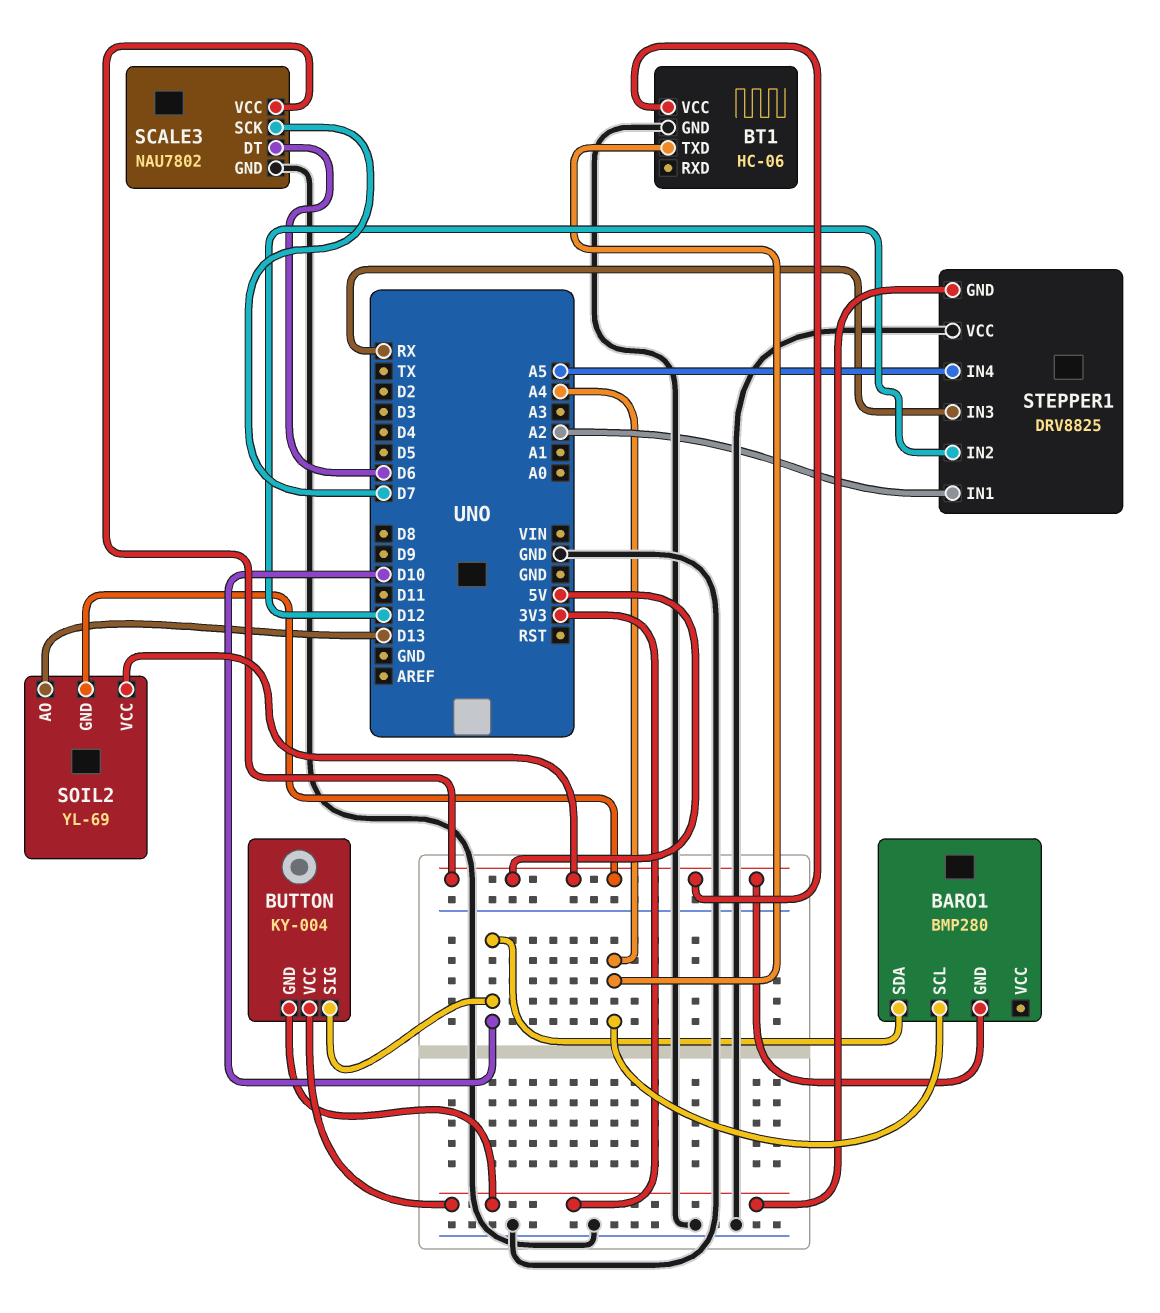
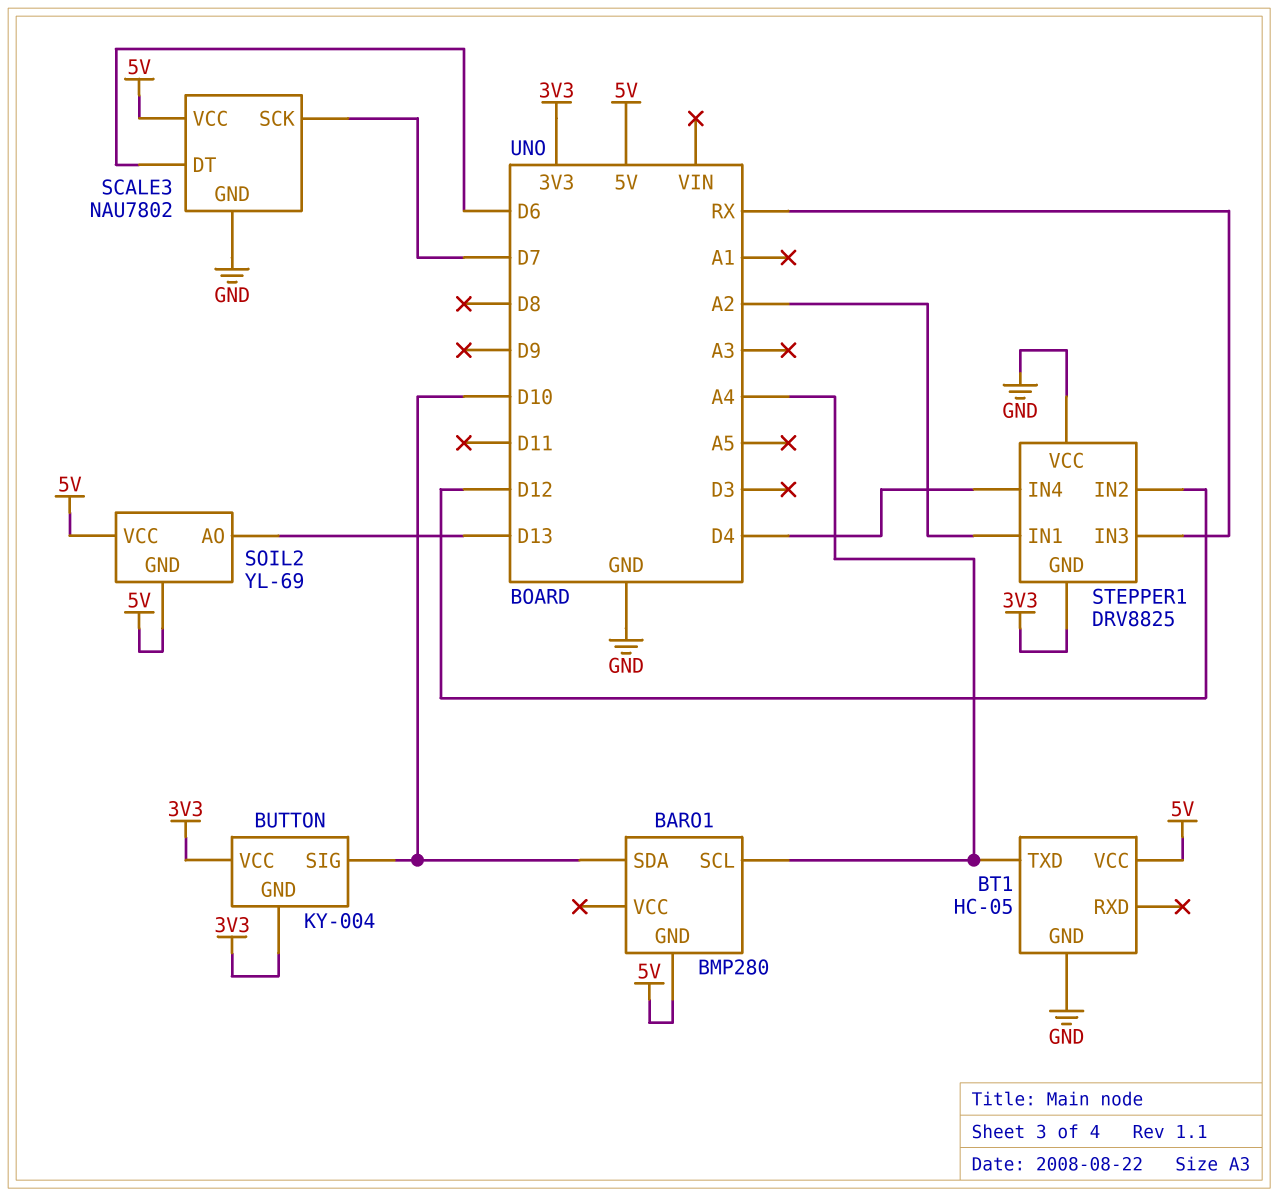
BT1: HC-06 -> HC-05
STEPPER1 pin IN4: A5 -> D4

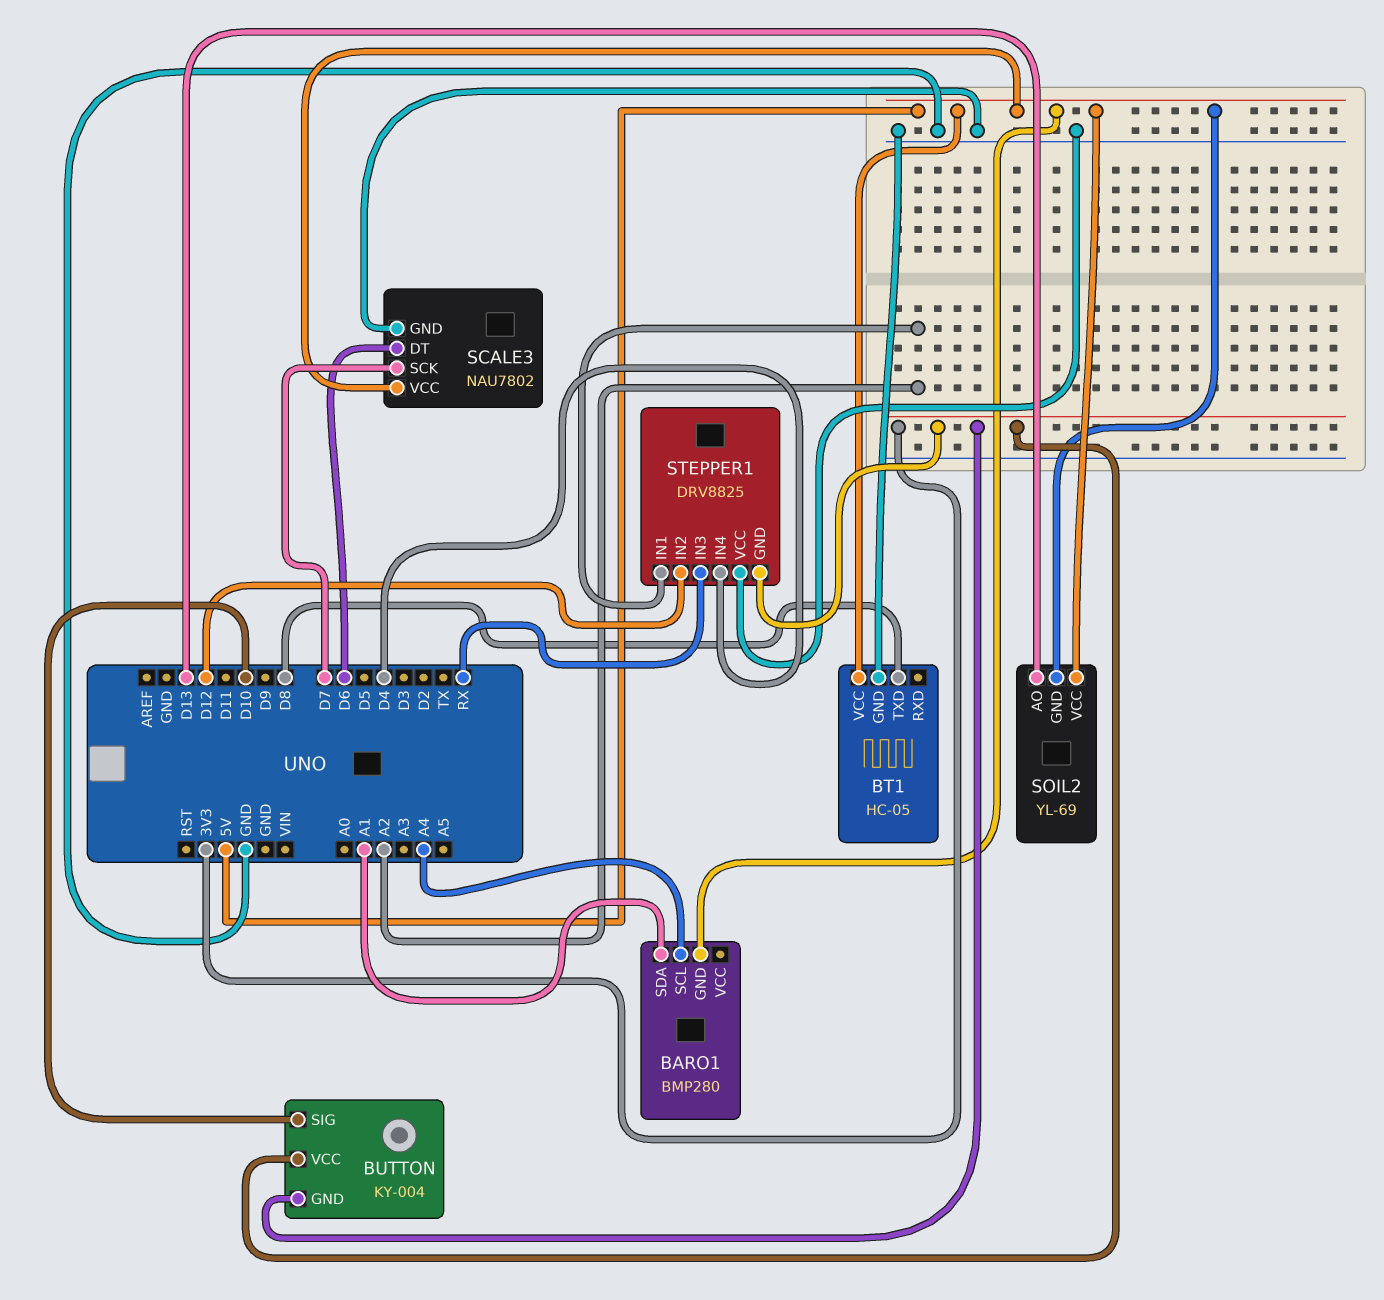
BARO1 pin SDA: D10 -> A1
BT1 pin TXD: A4 -> D8

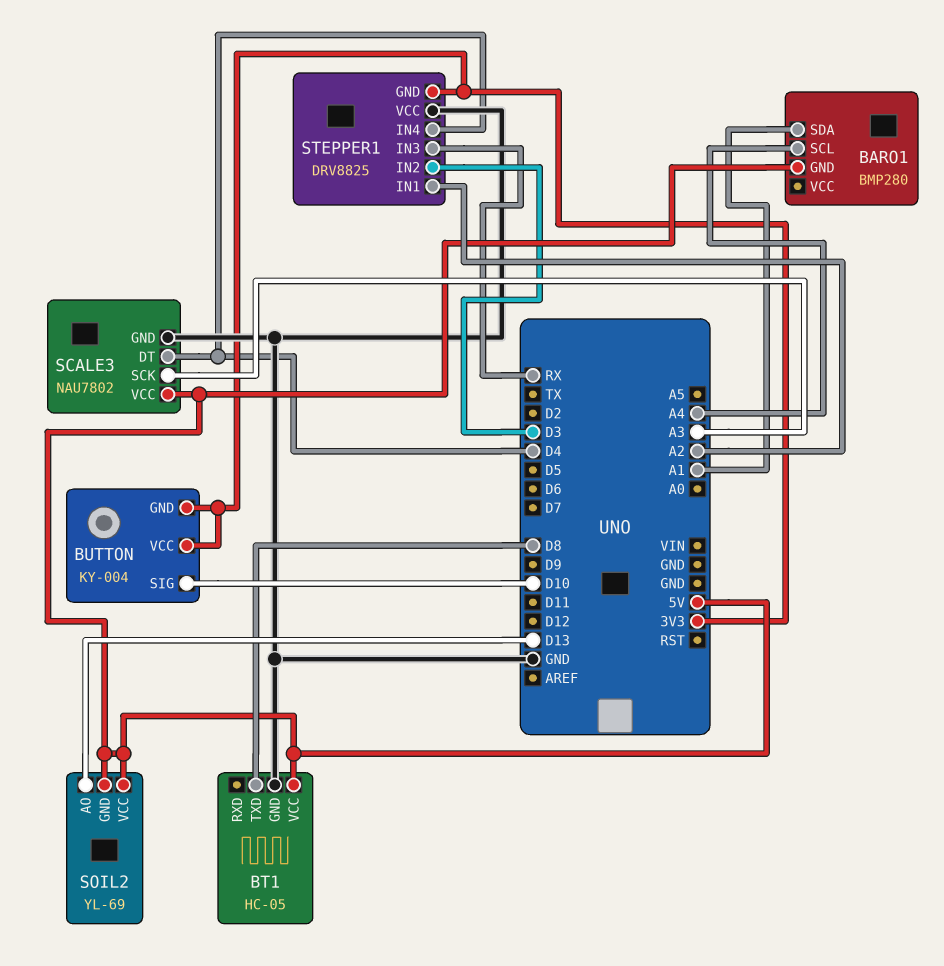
SCALE3 pin DT: D6 -> D4
SCALE3 pin SCK: D7 -> A3
STEPPER1 pin IN2: D12 -> D3

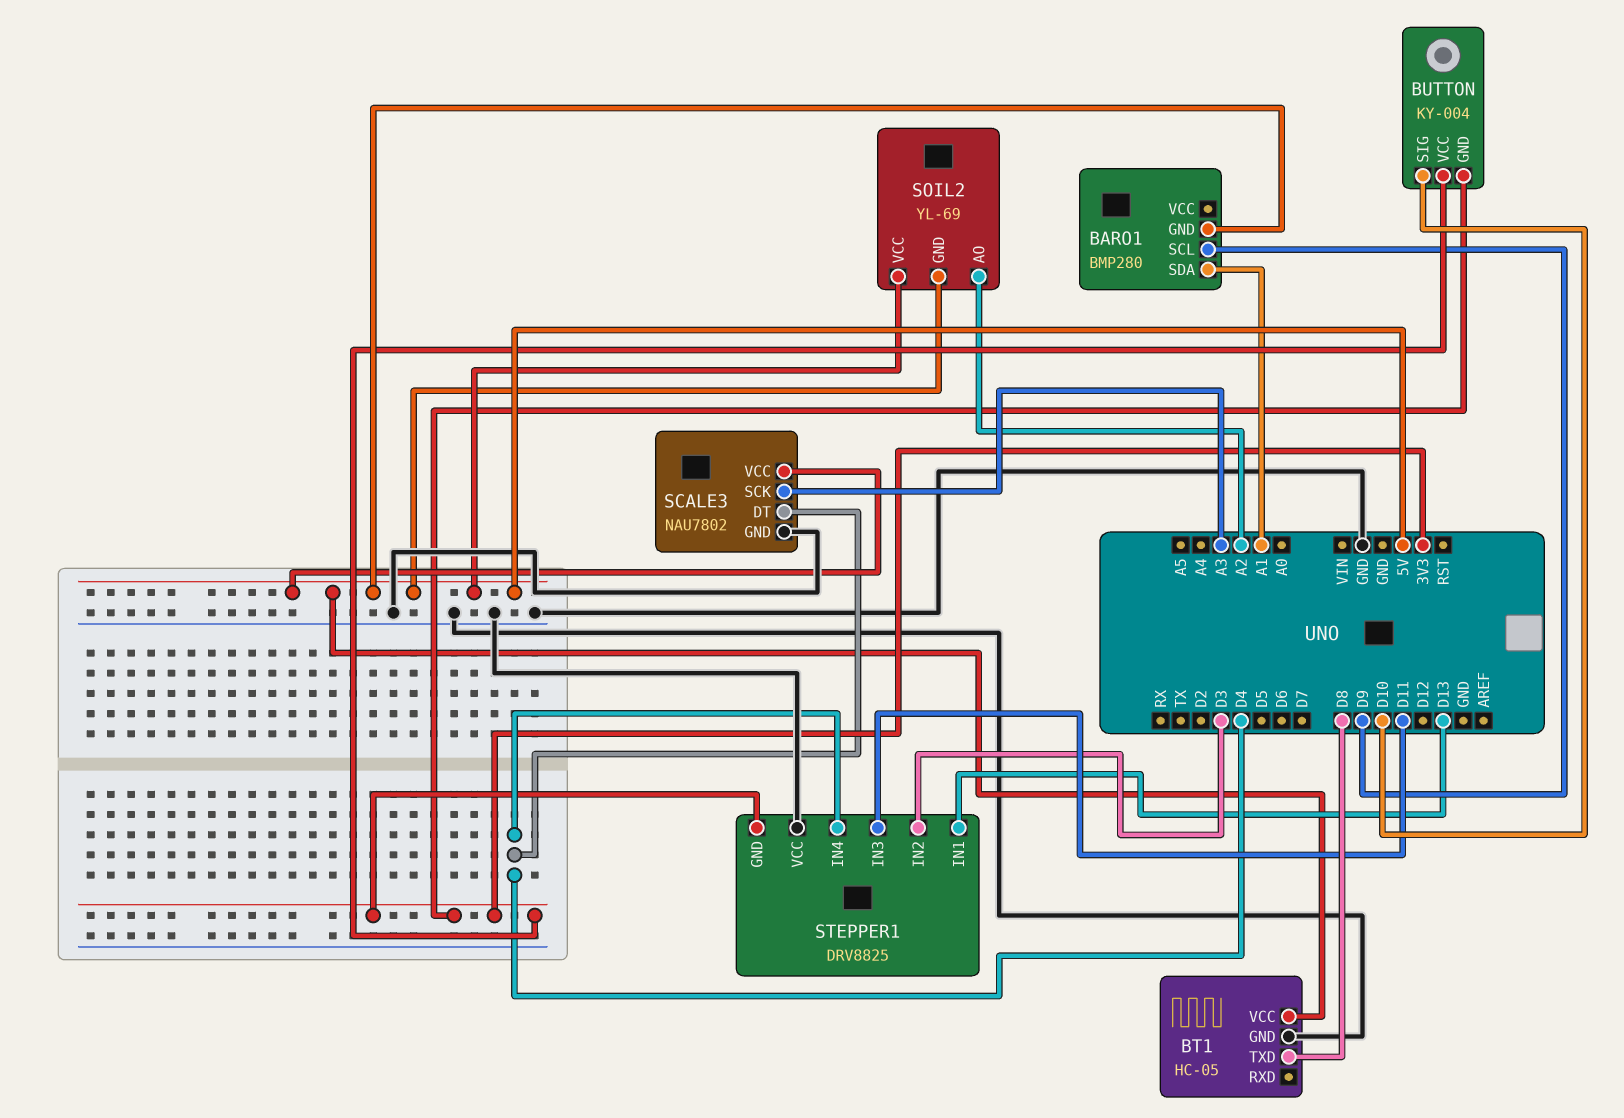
BARO1 pin SCL: A4 -> D9
SOIL2 pin AO: D13 -> A2
STEPPER1 pin IN1: A2 -> D13
STEPPER1 pin IN3: RX -> D11

